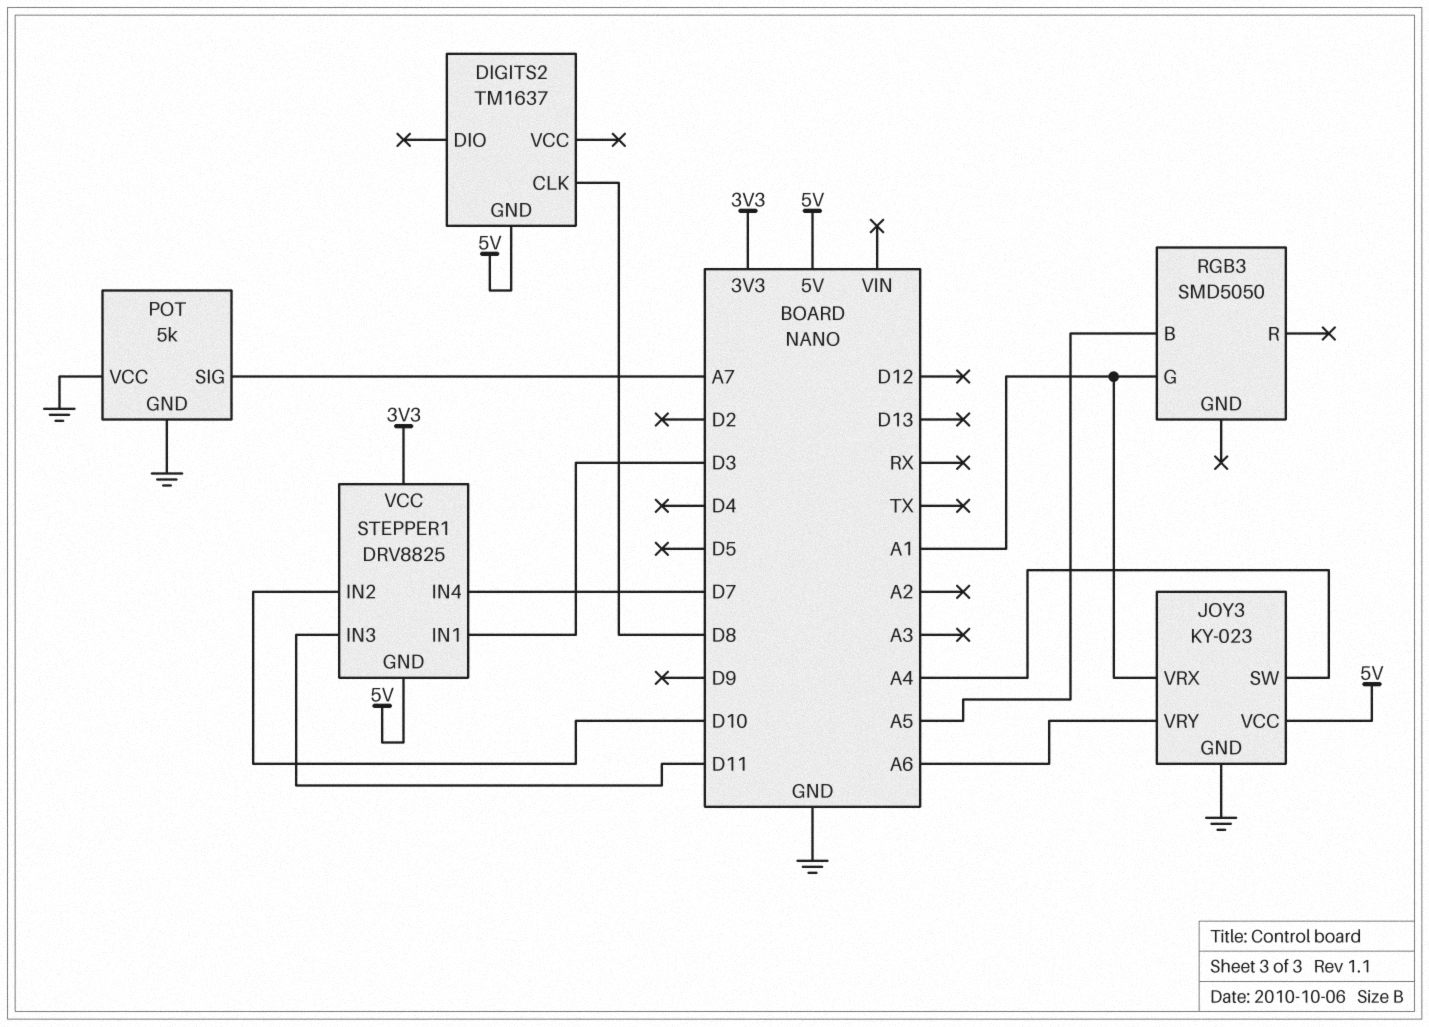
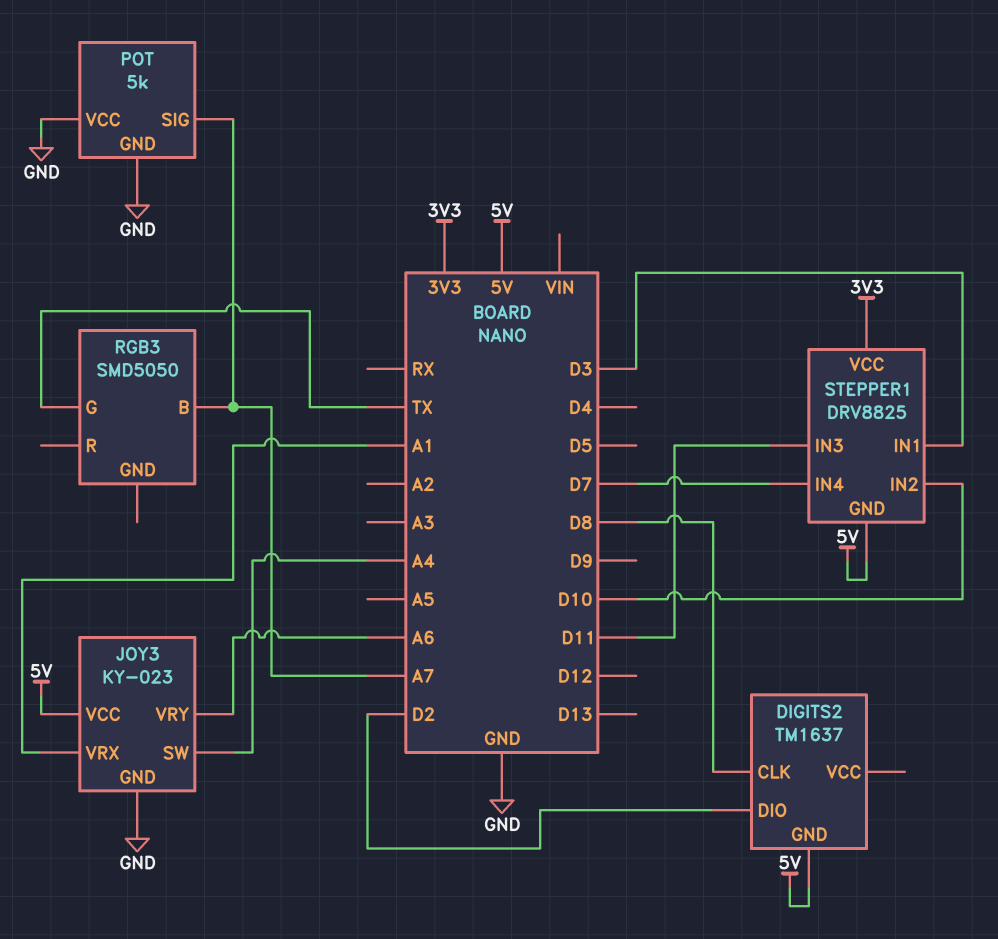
DIGITS2 pin DIO: none -> D2
RGB3 pin B: A5 -> A7
RGB3 pin G: A1 -> TX

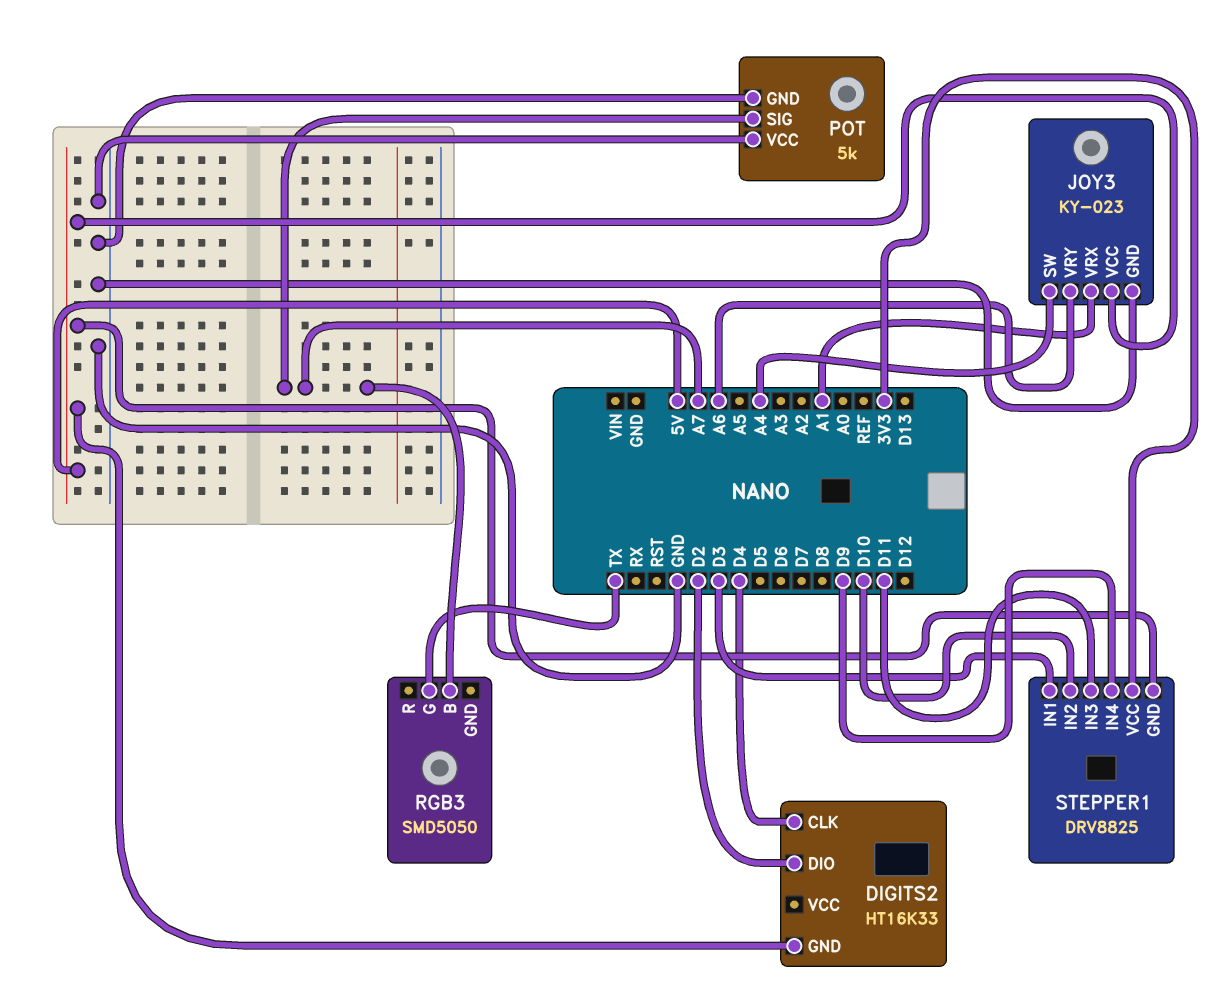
DIGITS2: TM1637 -> HT16K33
DIGITS2 pin CLK: D8 -> D4
STEPPER1 pin IN4: D7 -> D9

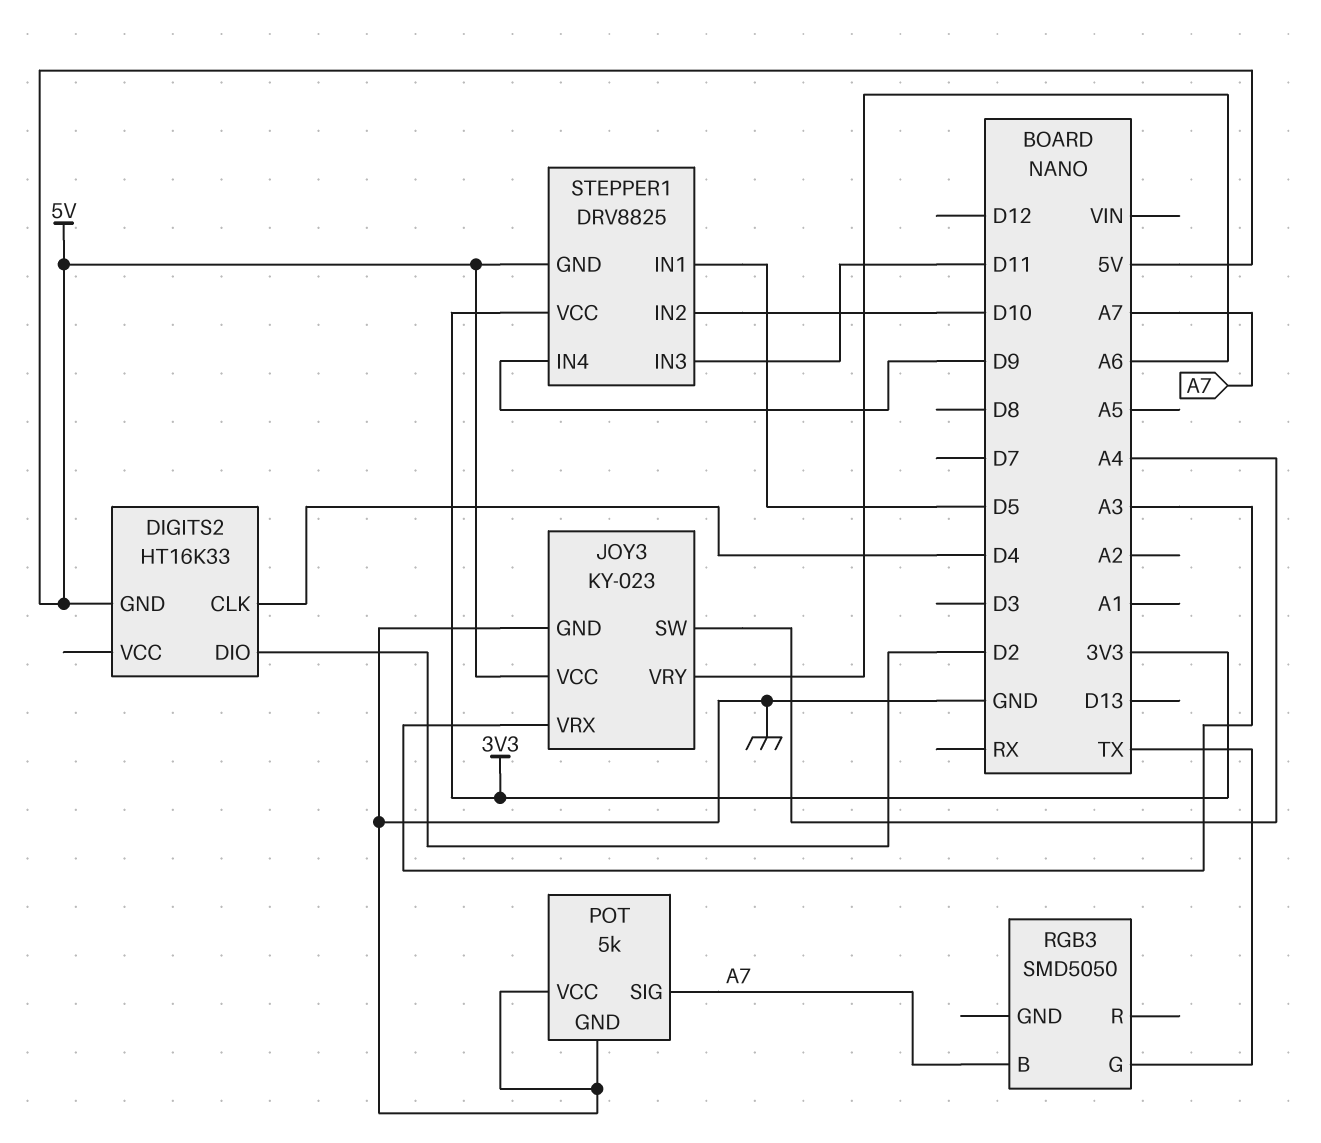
JOY3 pin VRX: A1 -> A3
STEPPER1 pin IN1: D3 -> D5

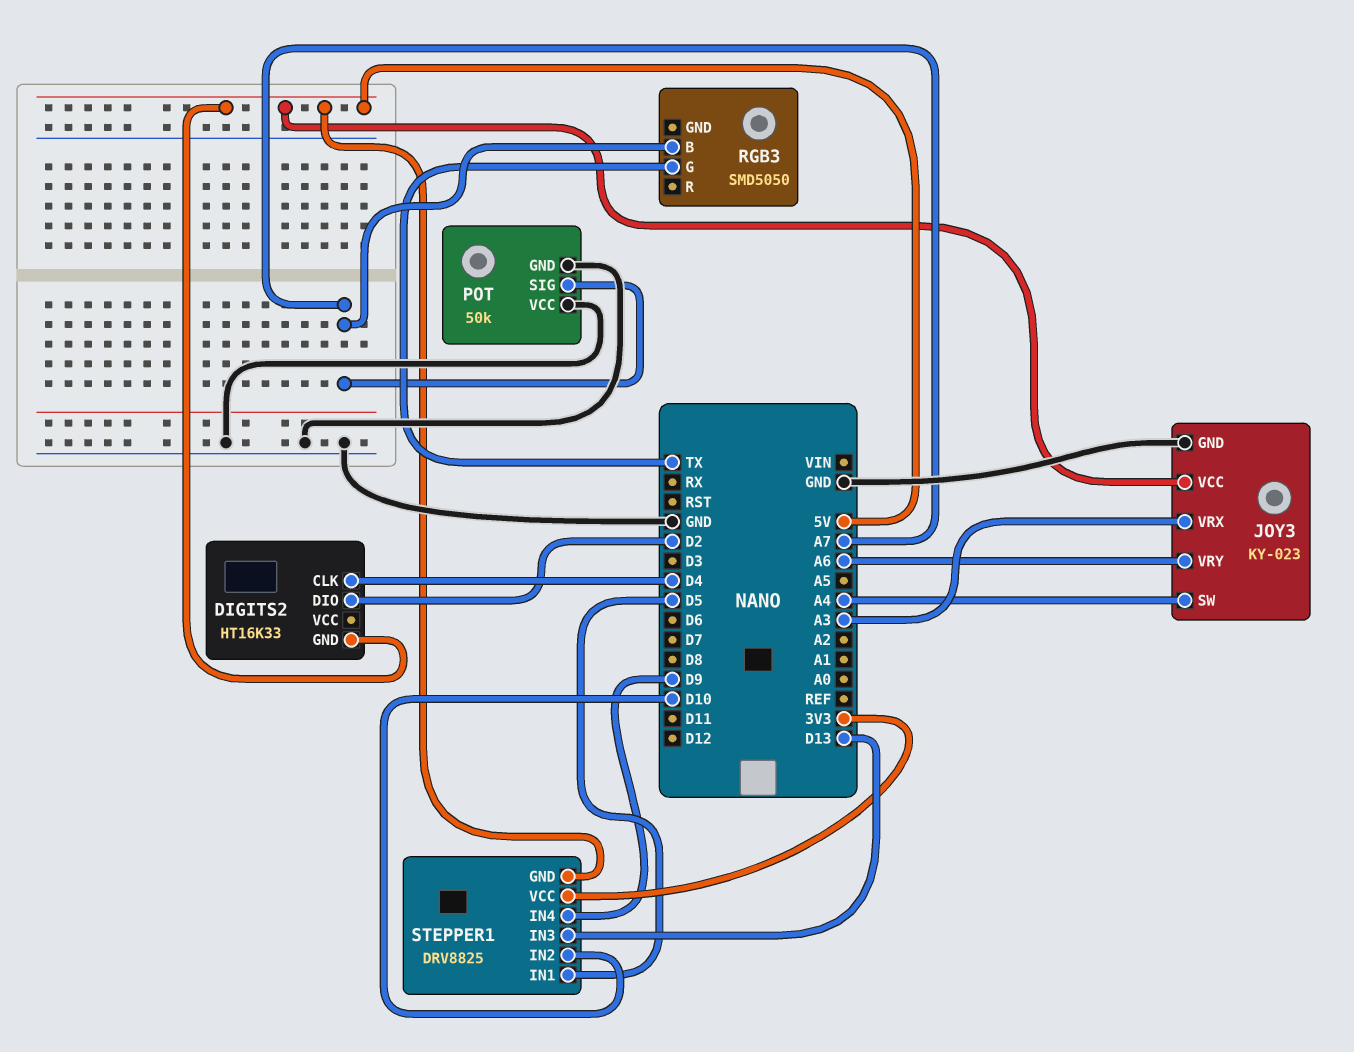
POT: 5k -> 50k
STEPPER1 pin IN3: D11 -> D13

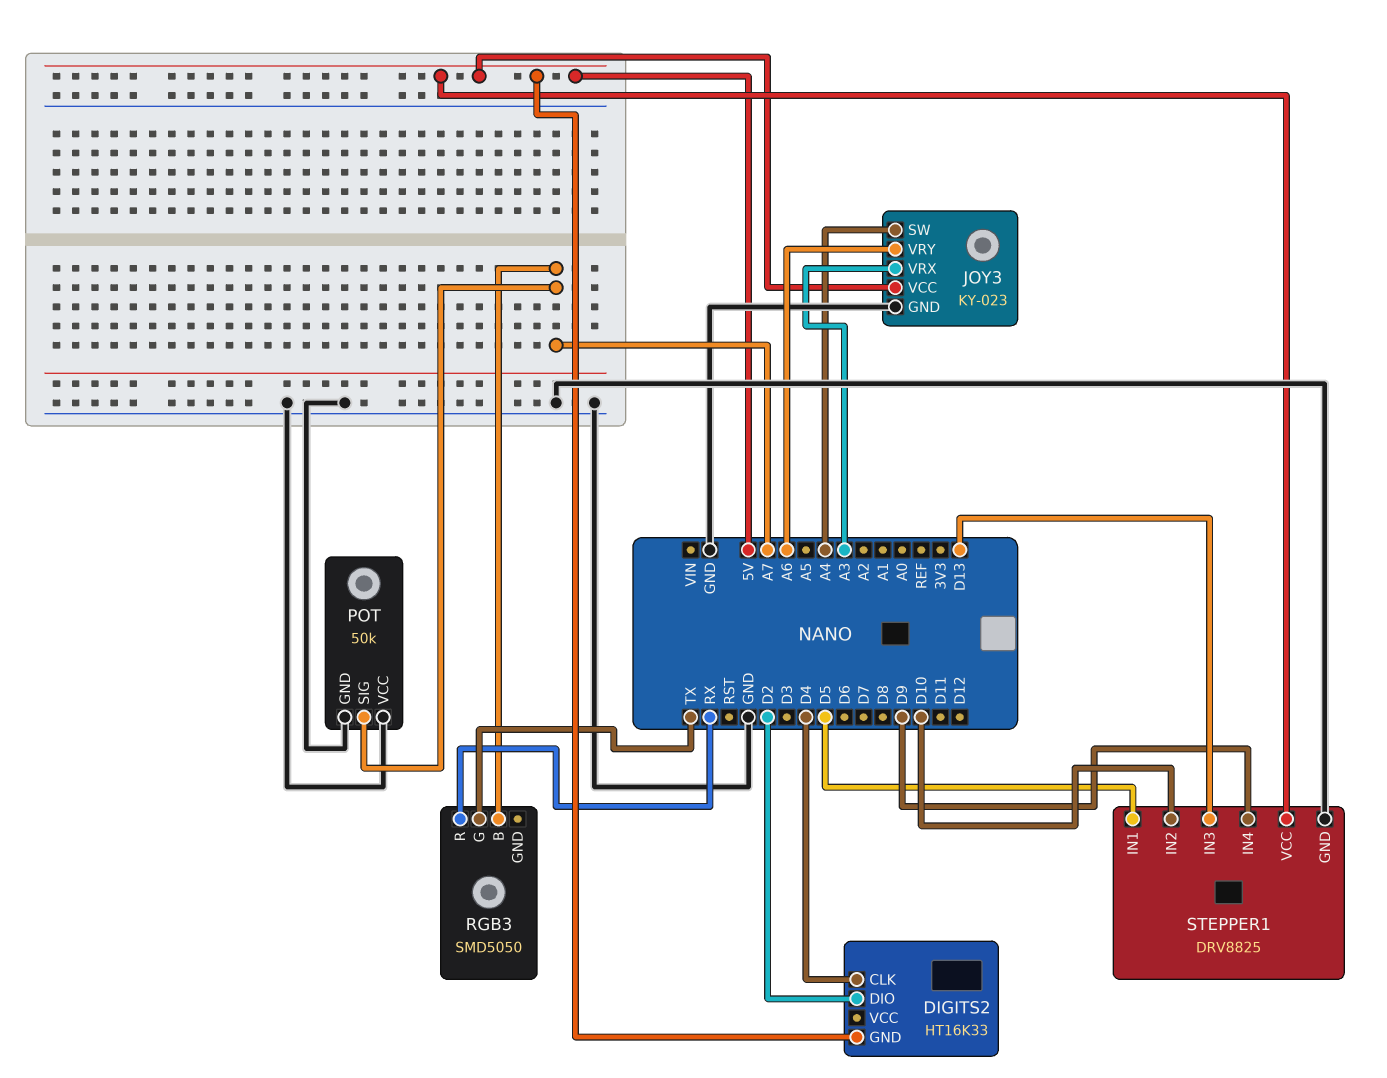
RGB3 pin R: none -> RX
STEPPER1 pin GND: 5V -> GND
STEPPER1 pin VCC: 3V3 -> 5V

